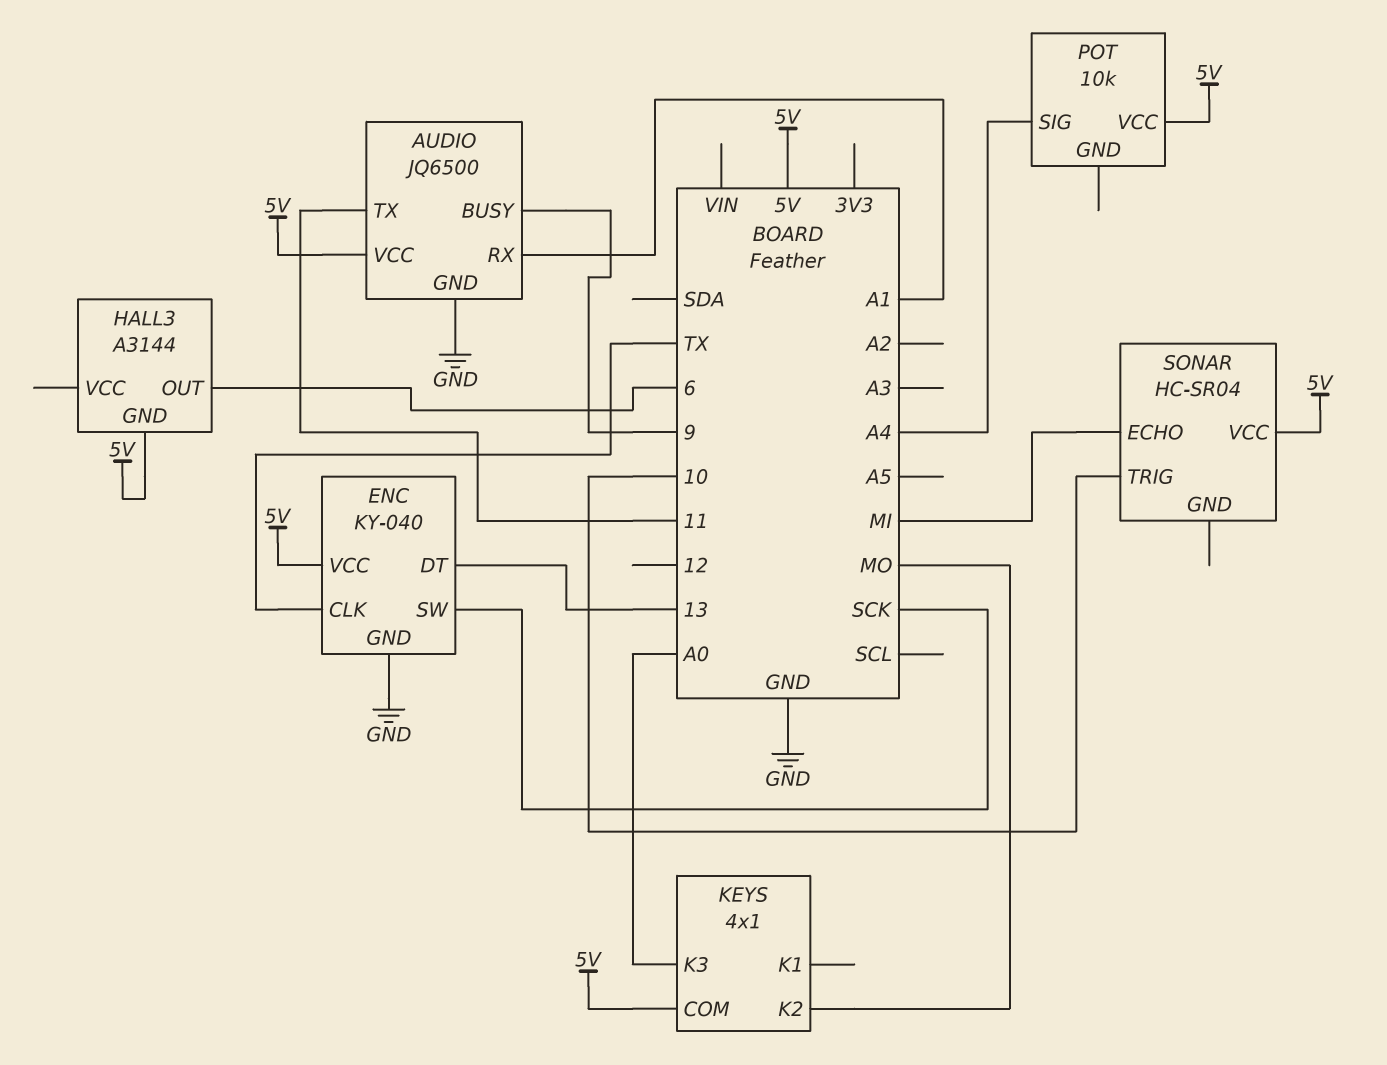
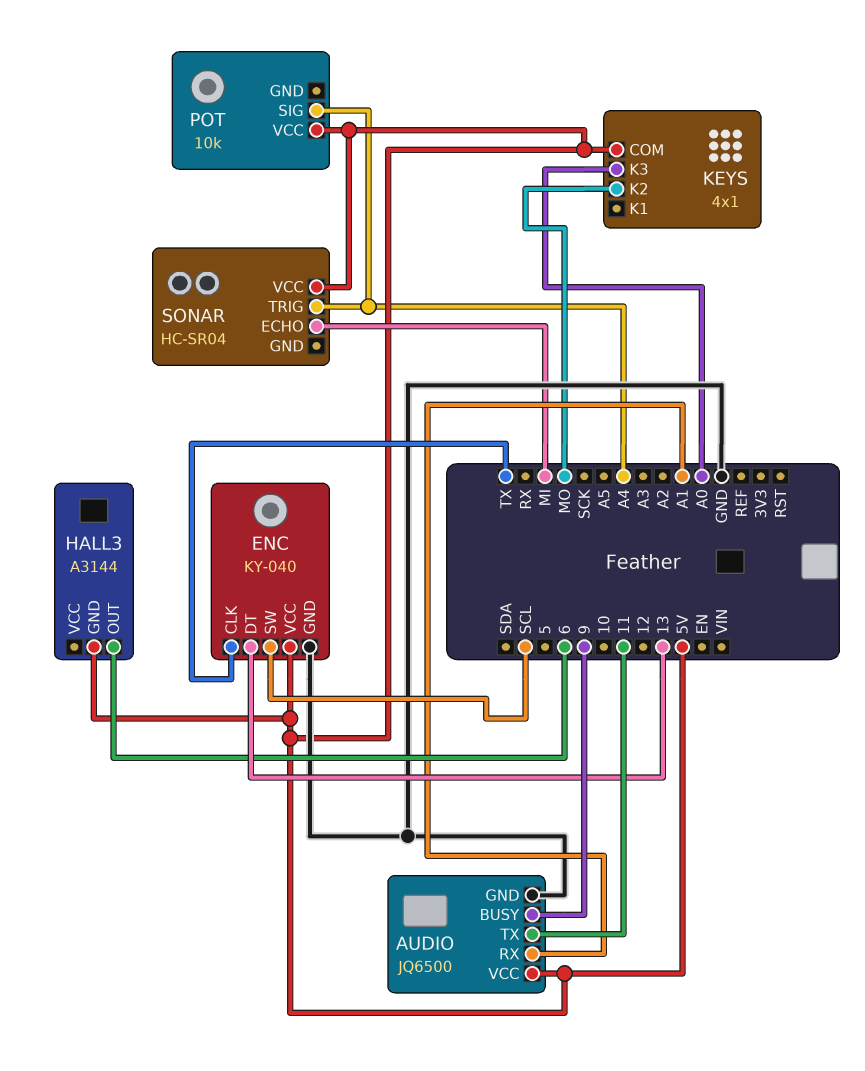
ENC pin SW: SCK -> SCL
SONAR pin TRIG: 10 -> A4

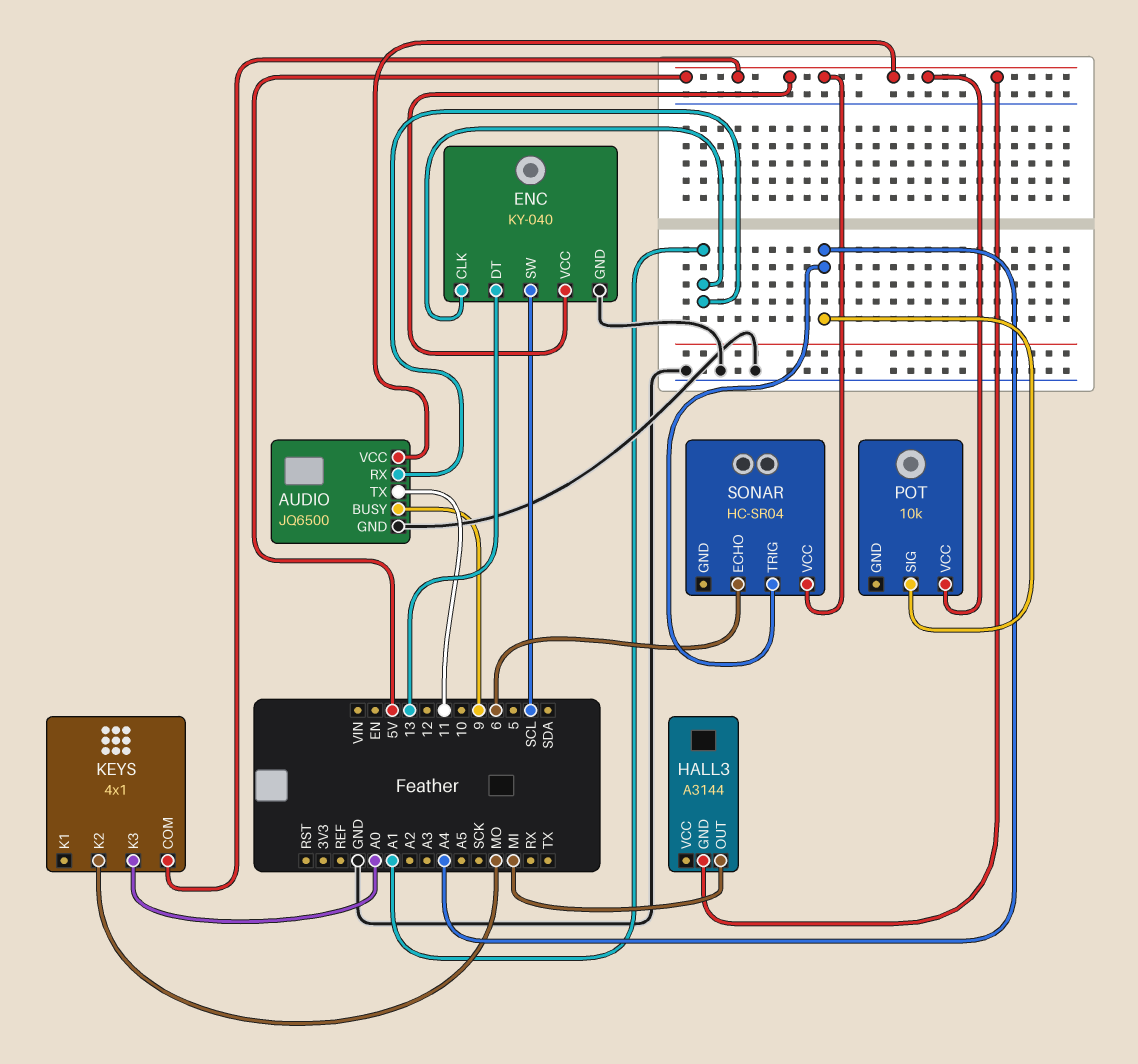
ENC pin CLK: TX -> A1
HALL3 pin OUT: 6 -> MI
SONAR pin ECHO: MI -> 6

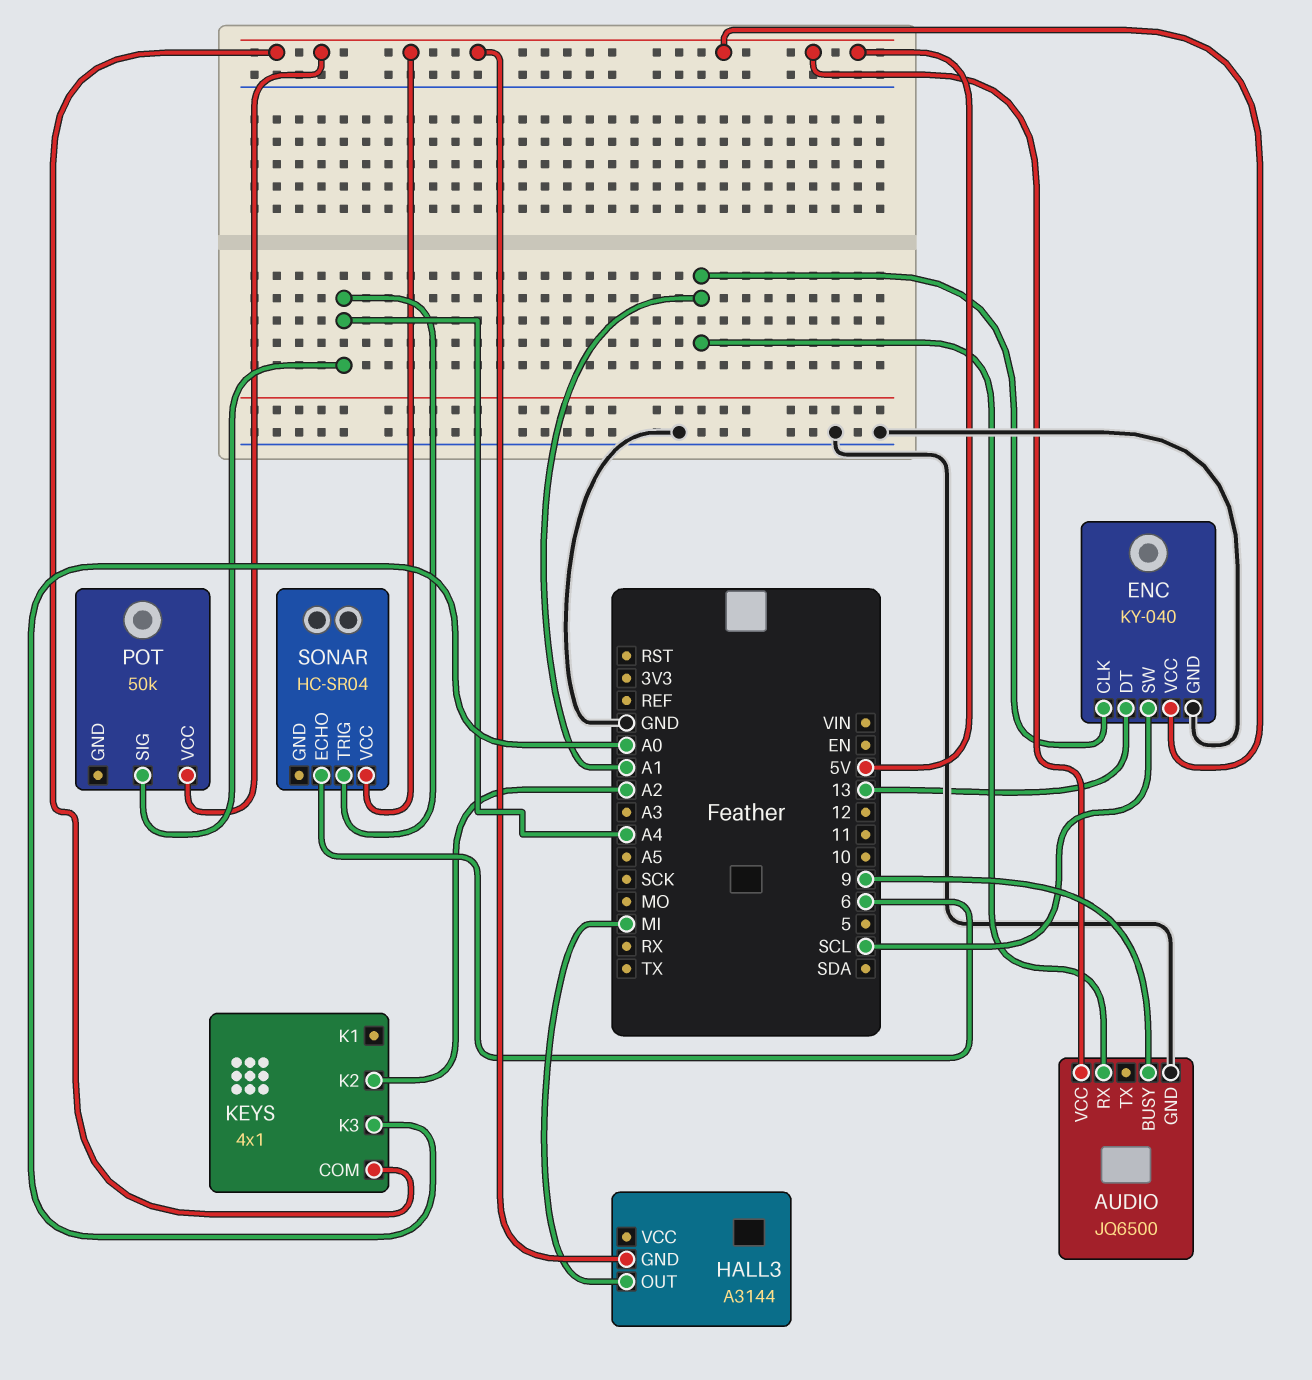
AUDIO pin TX: 11 -> none
KEYS pin K2: MO -> A2
POT: 10k -> 50k

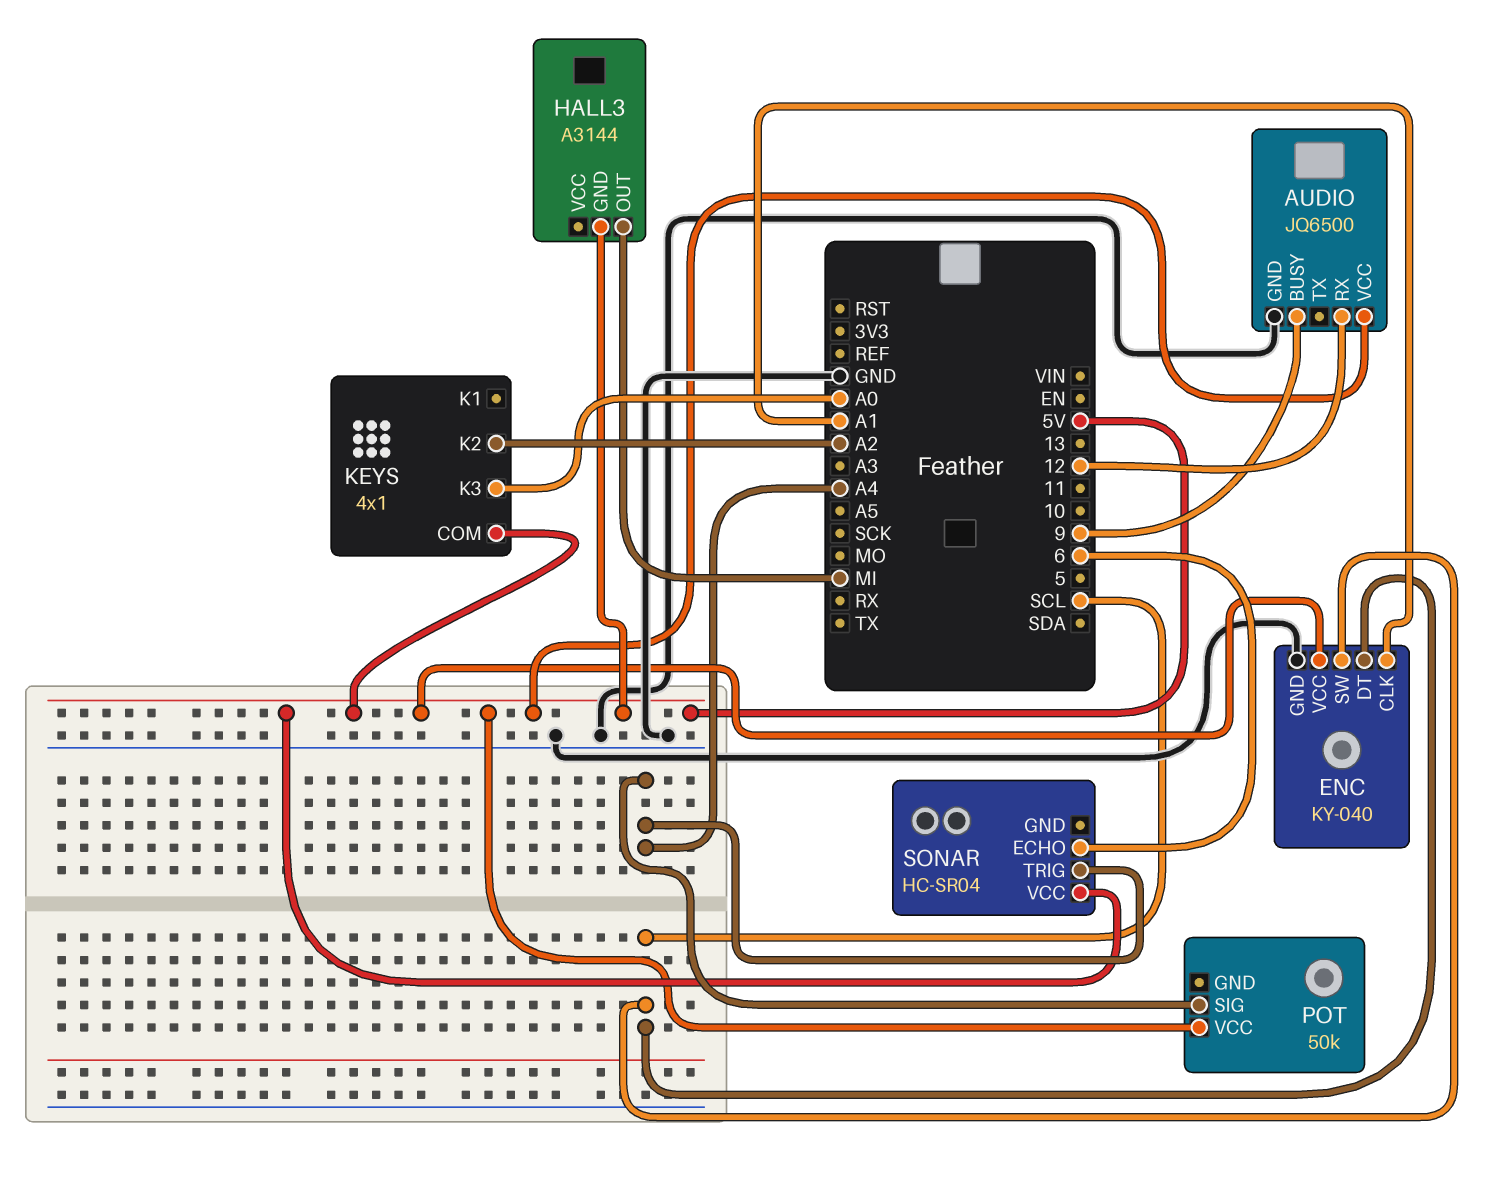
AUDIO pin RX: A1 -> 12
ENC pin DT: 13 -> SCL

